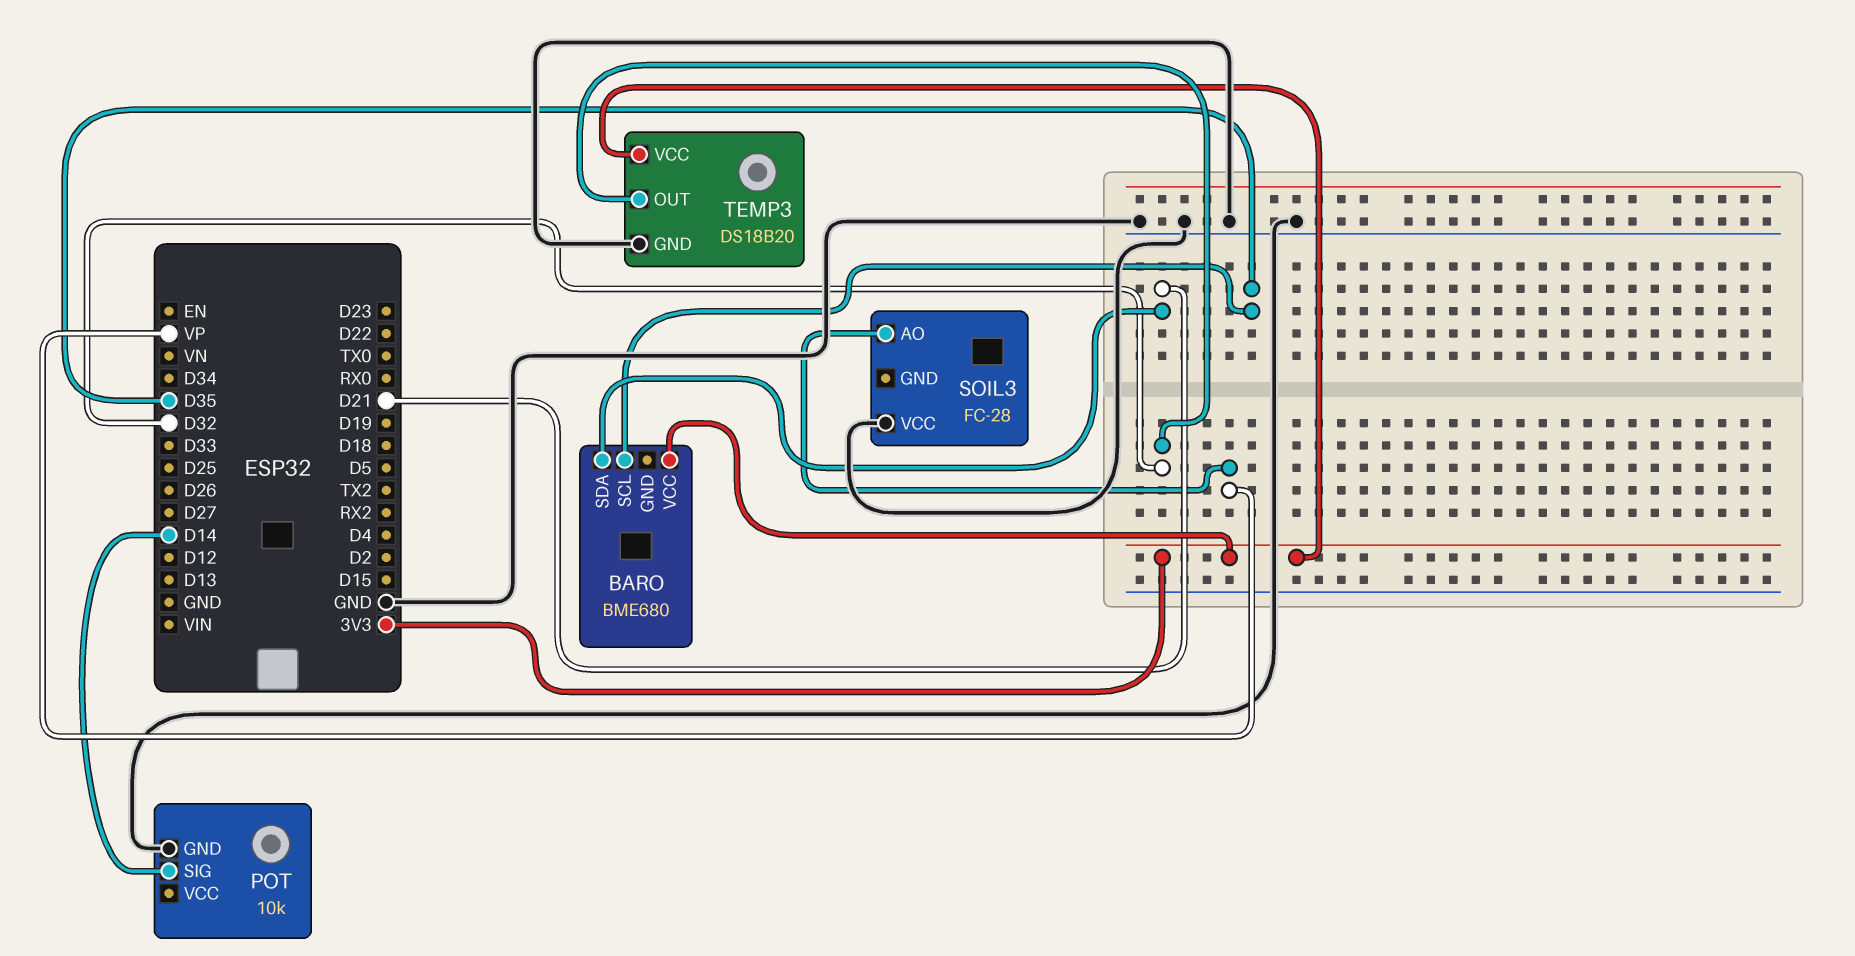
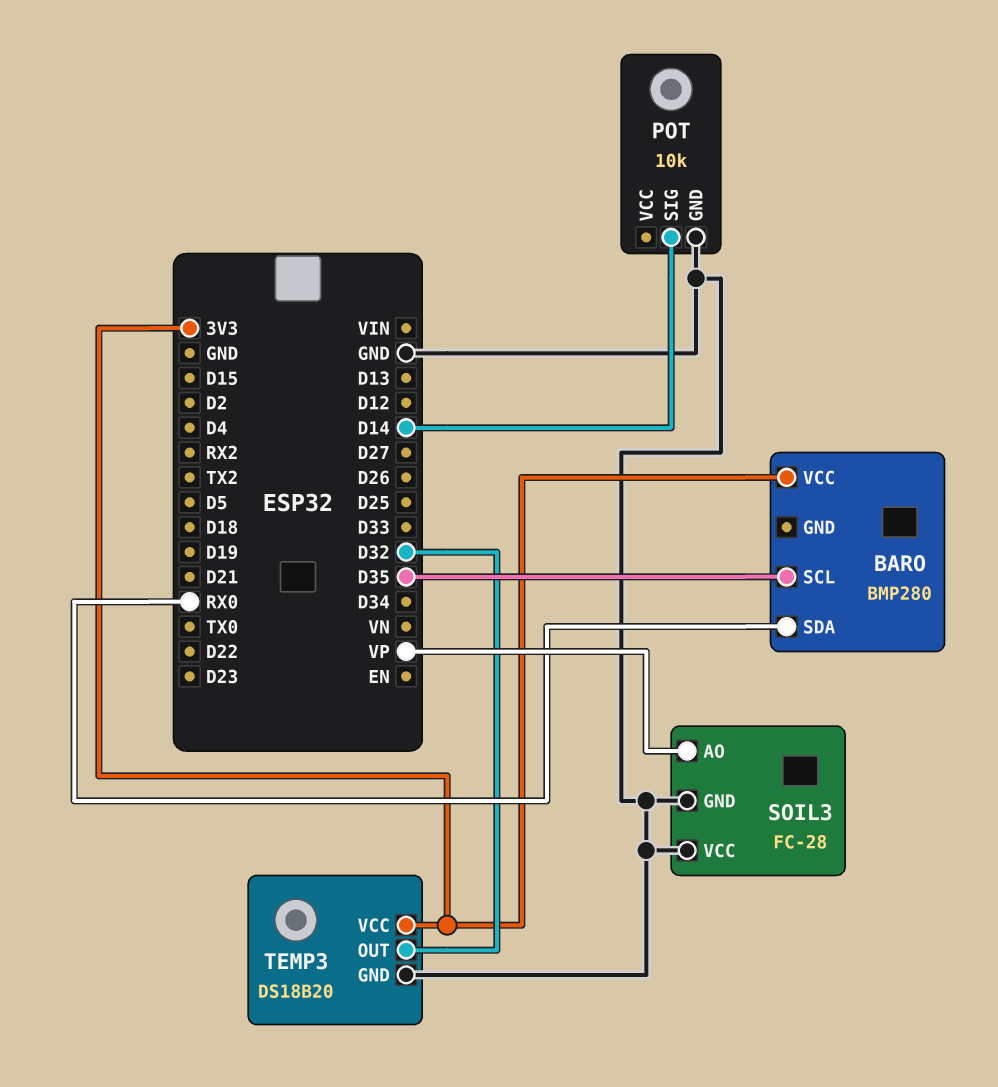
BARO: BME680 -> BMP280
BARO pin SDA: D21 -> RX0
SOIL3 pin GND: none -> GND

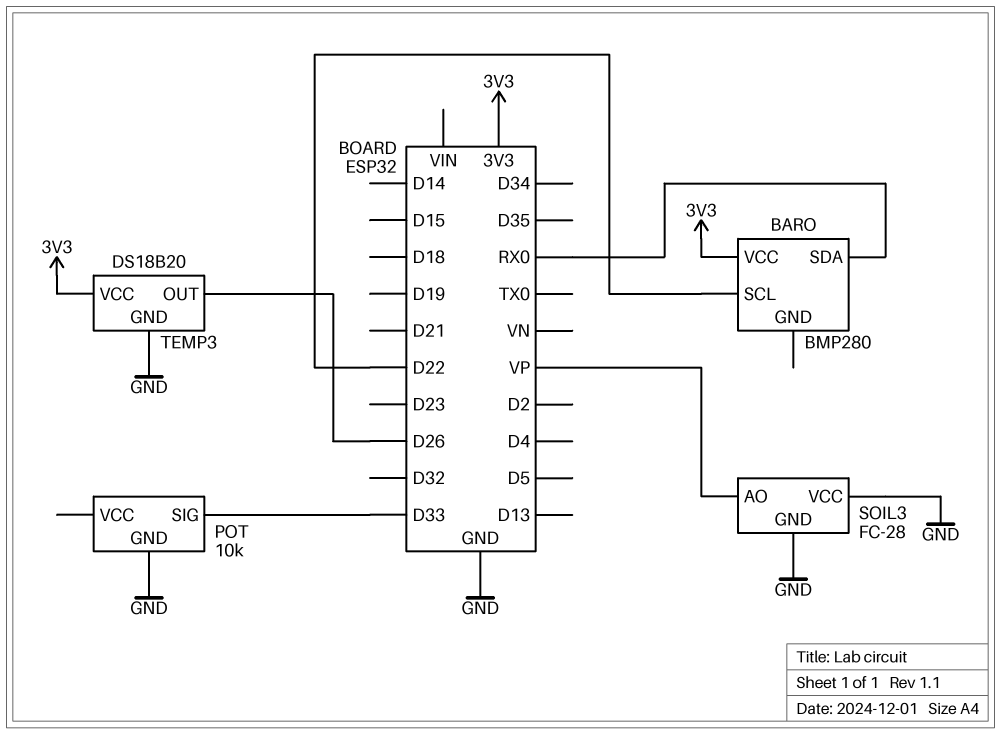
BARO pin SCL: D35 -> D22
POT pin SIG: D14 -> D33
TEMP3 pin OUT: D32 -> D26

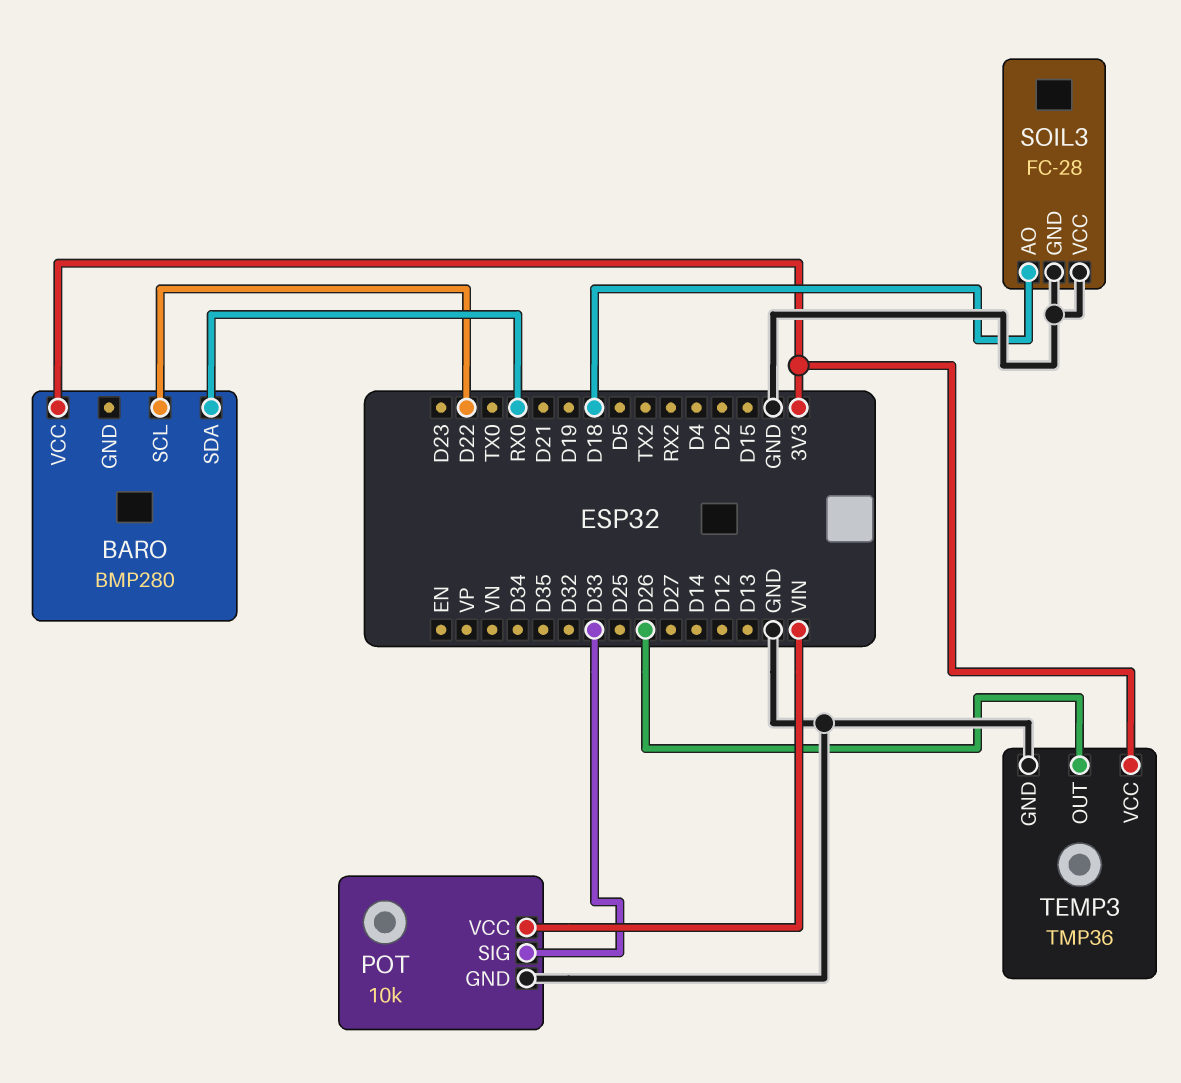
POT pin VCC: none -> VIN
SOIL3 pin AO: VP -> D18
TEMP3: DS18B20 -> TMP36

